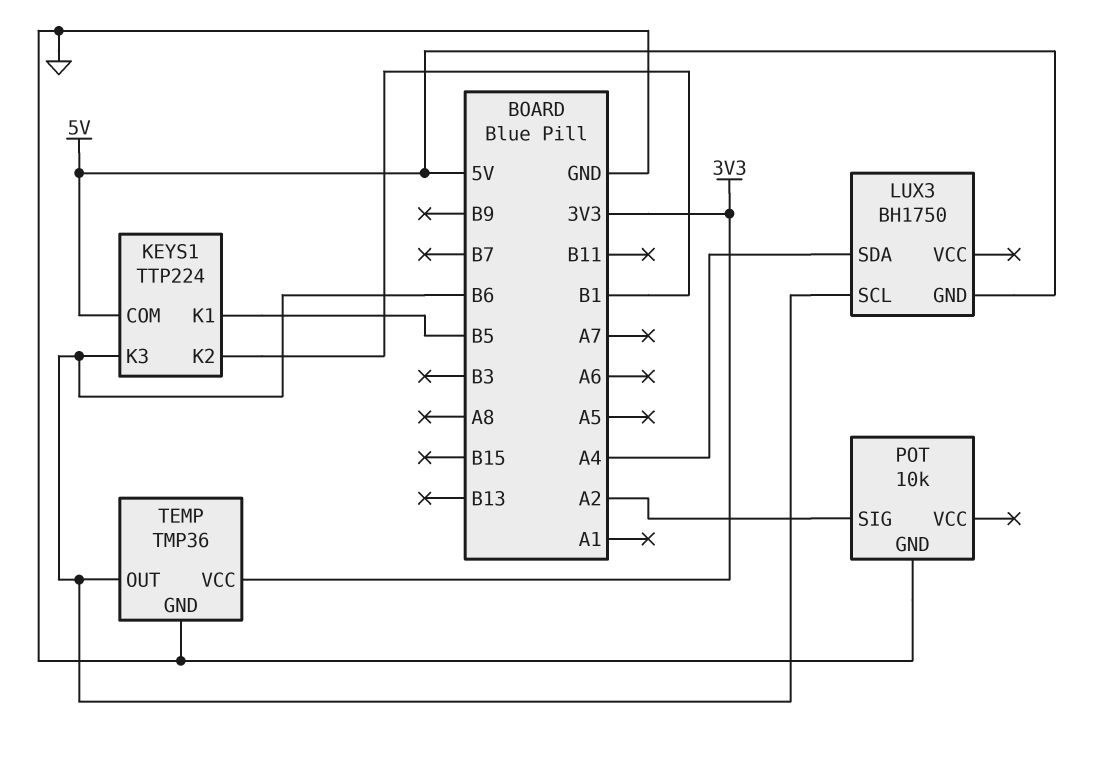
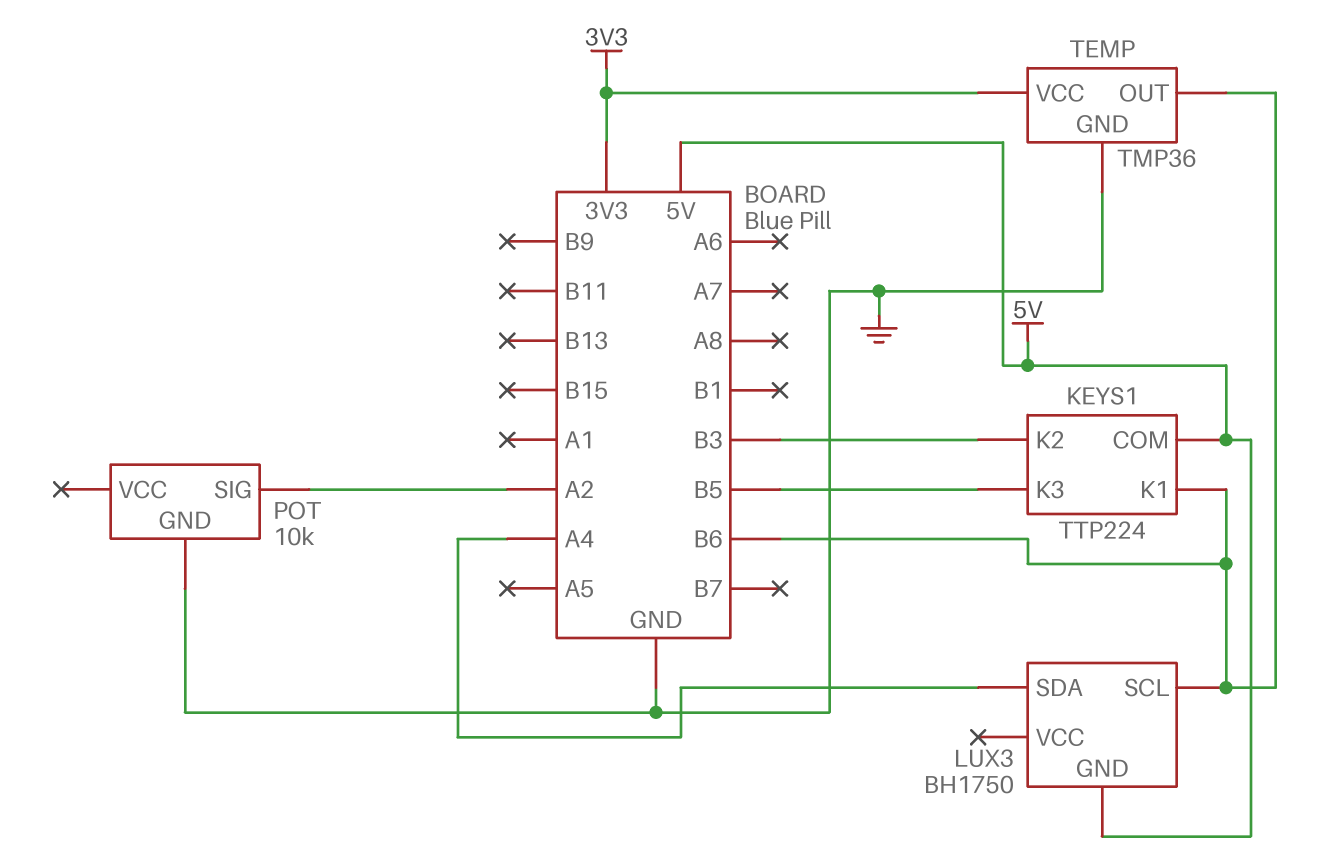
KEYS1 pin K1: B5 -> B6
KEYS1 pin K2: B1 -> B3
KEYS1 pin K3: B6 -> B5

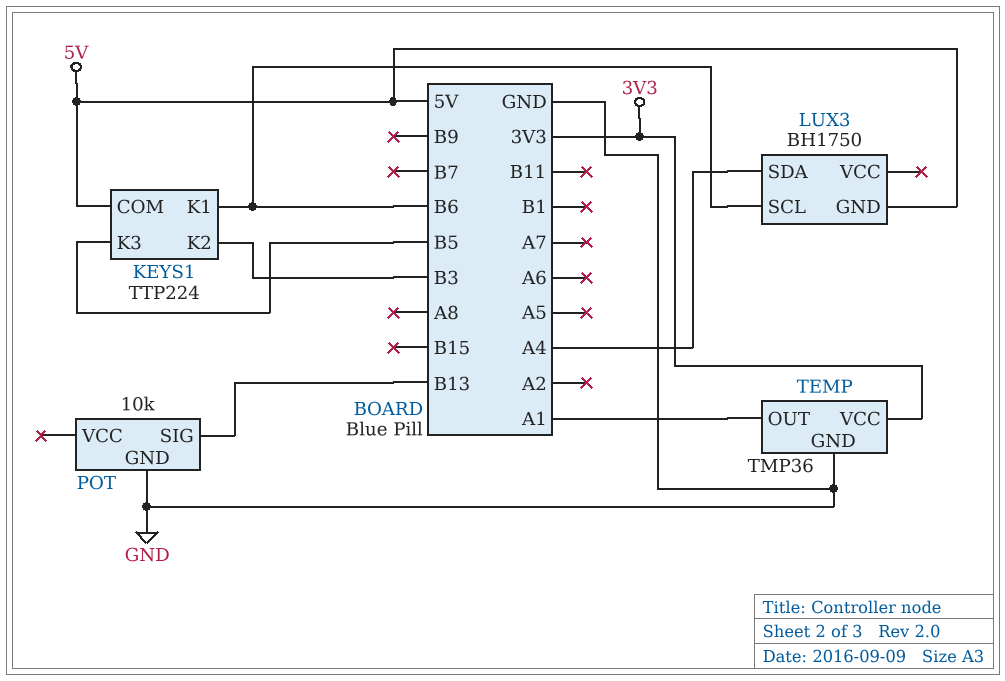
POT pin SIG: A2 -> B13
TEMP pin OUT: B6 -> A1

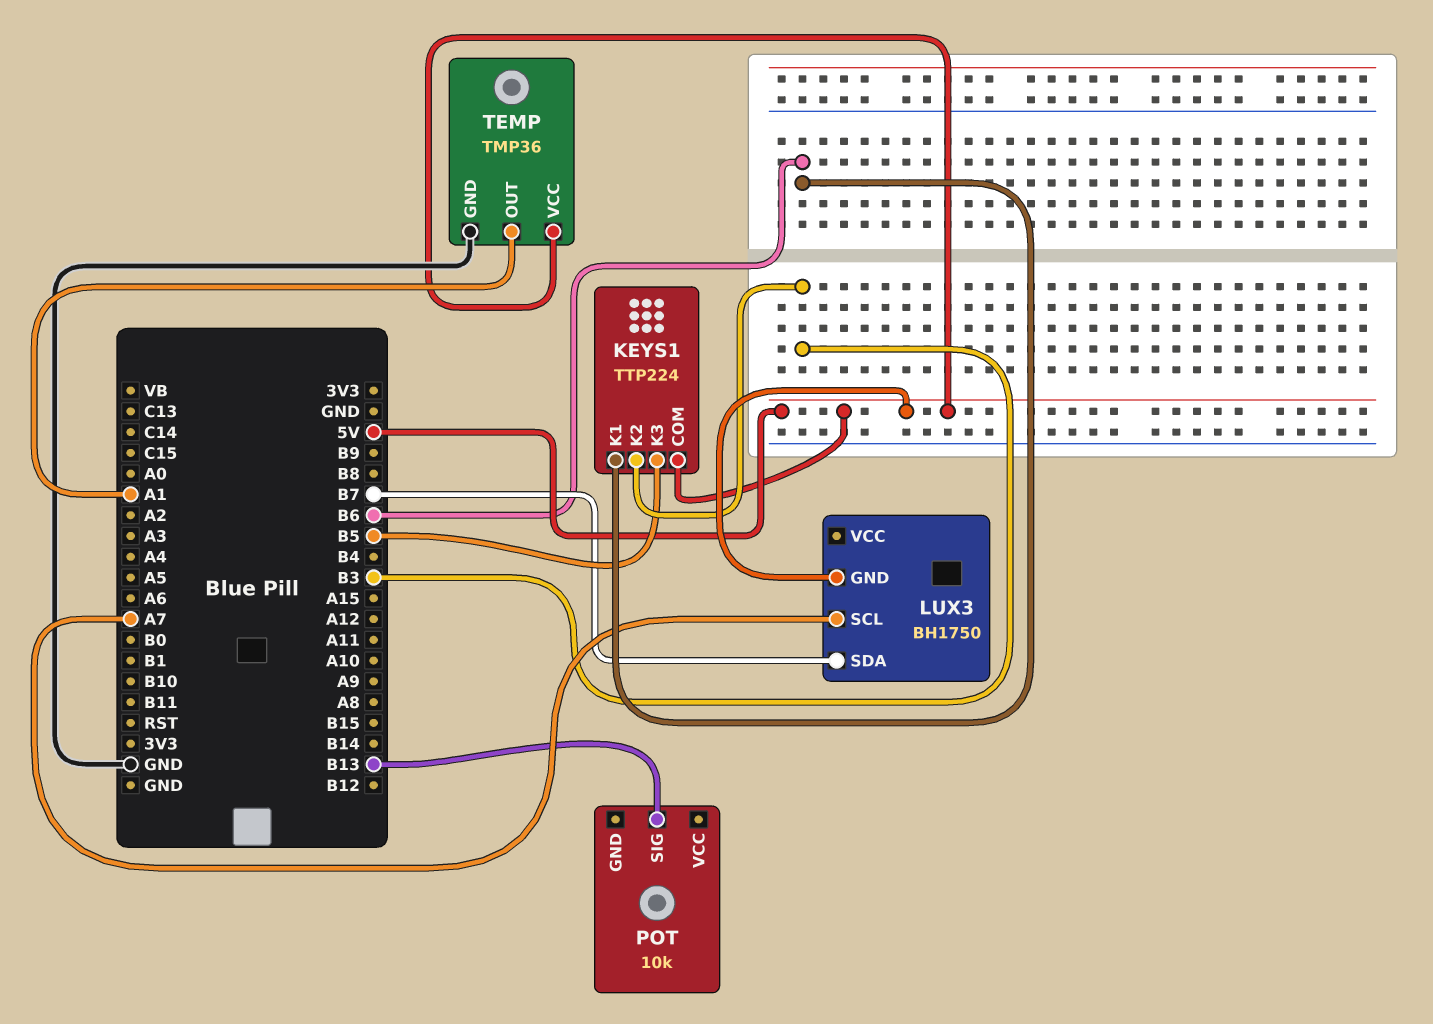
LUX3 pin SCL: B6 -> A7
LUX3 pin SDA: A4 -> B7
POT pin GND: GND -> none
TEMP pin VCC: 3V3 -> 5V

